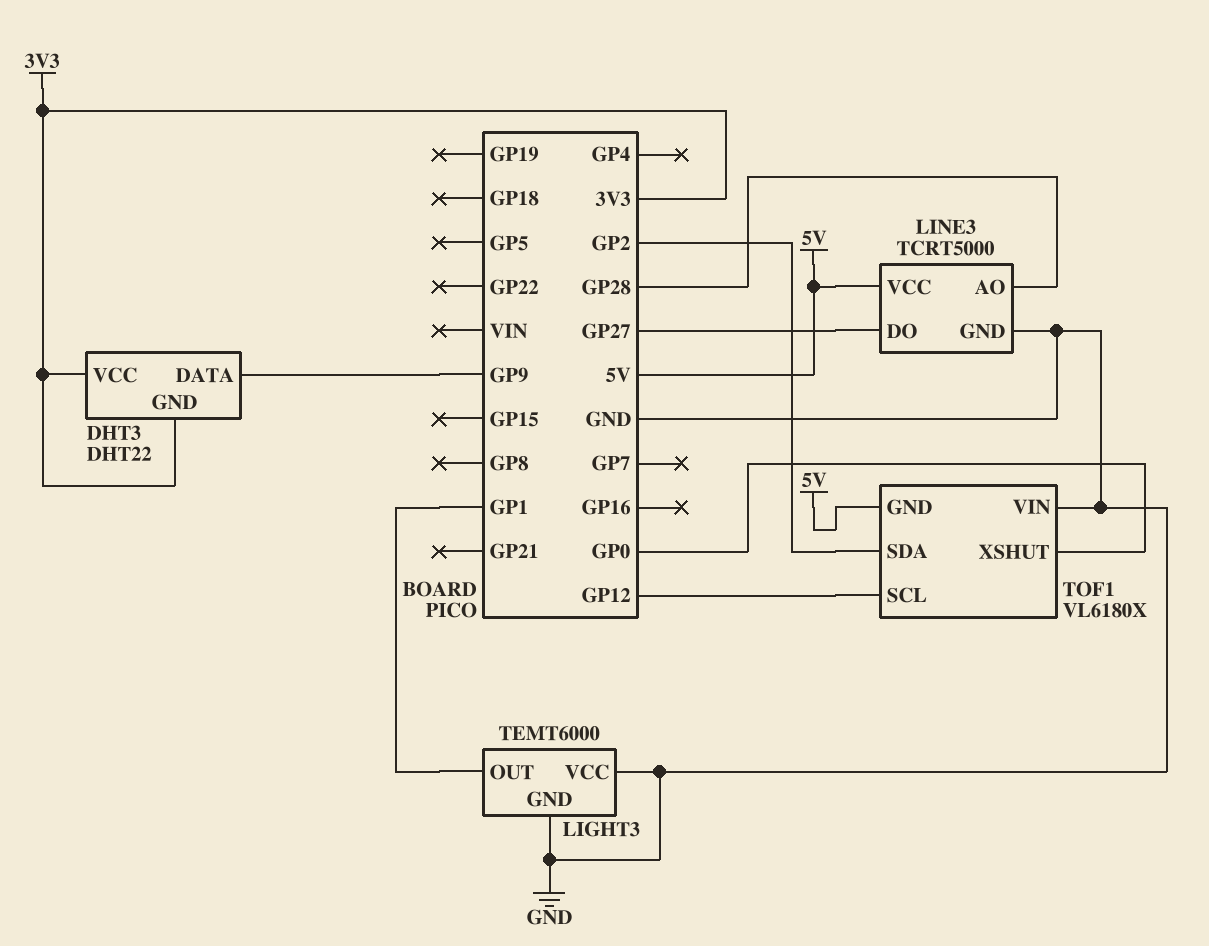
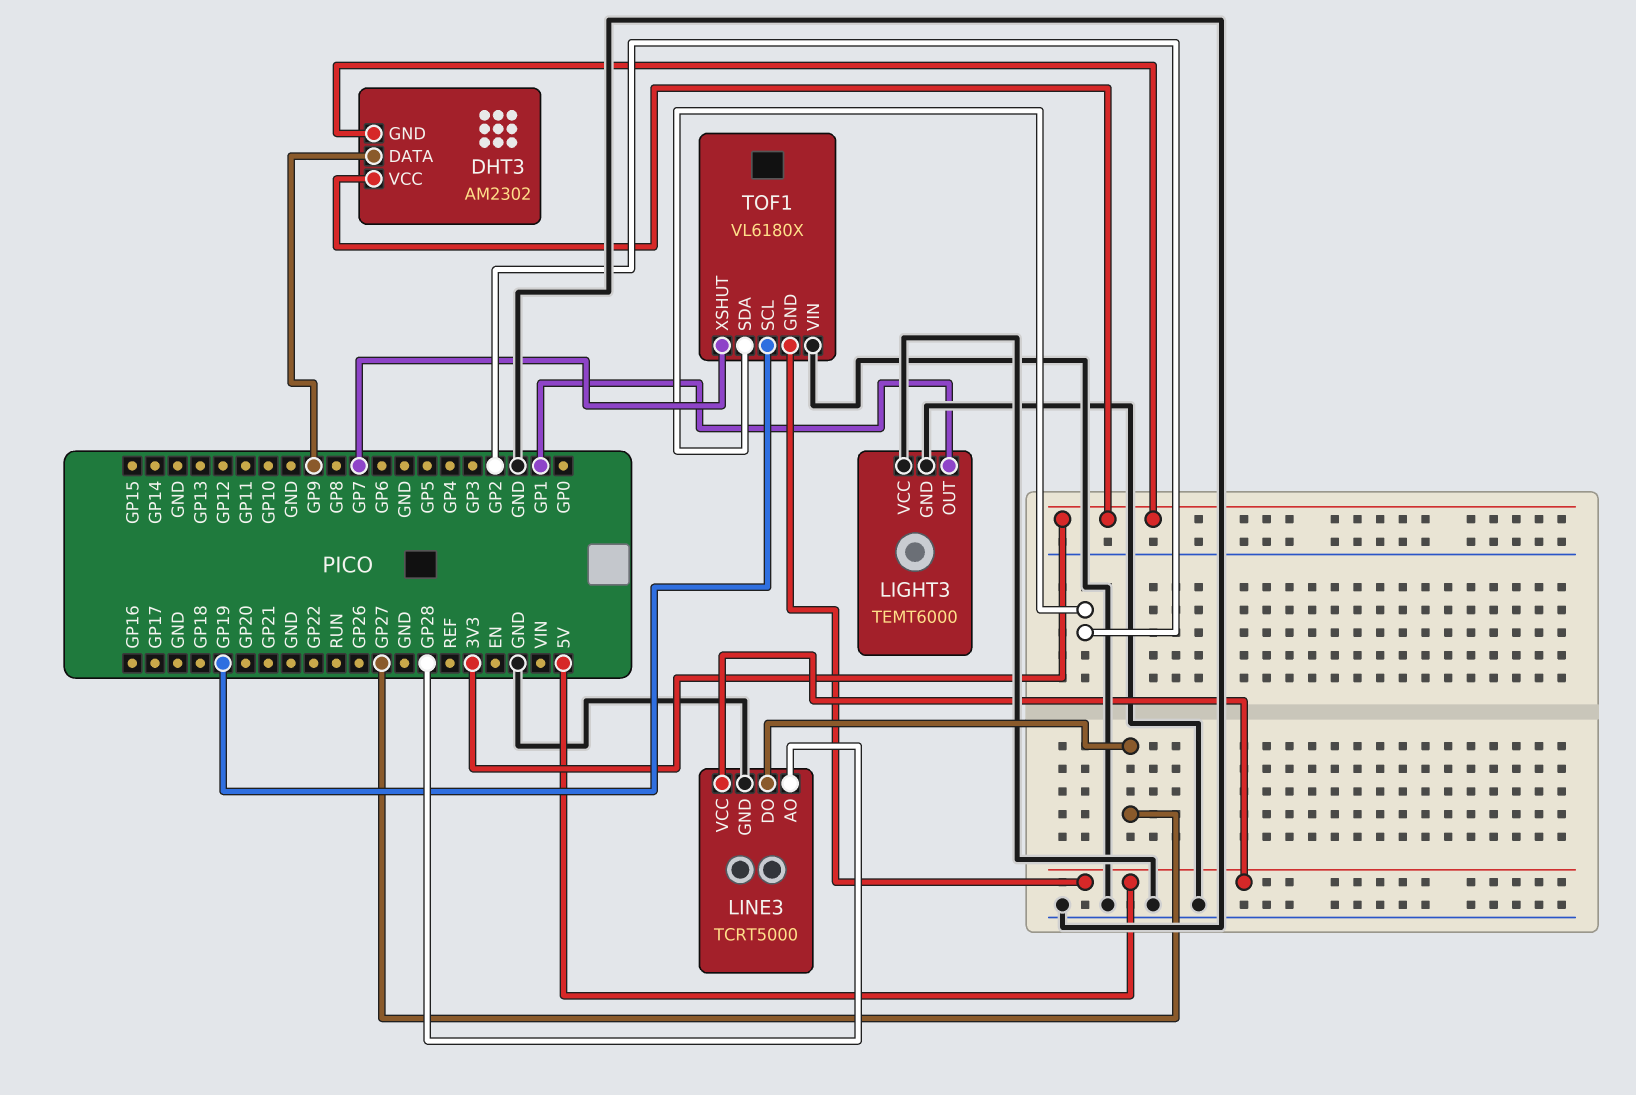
DHT3: DHT22 -> AM2302
TOF1 pin SCL: GP12 -> GP19
TOF1 pin XSHUT: GP0 -> GP7

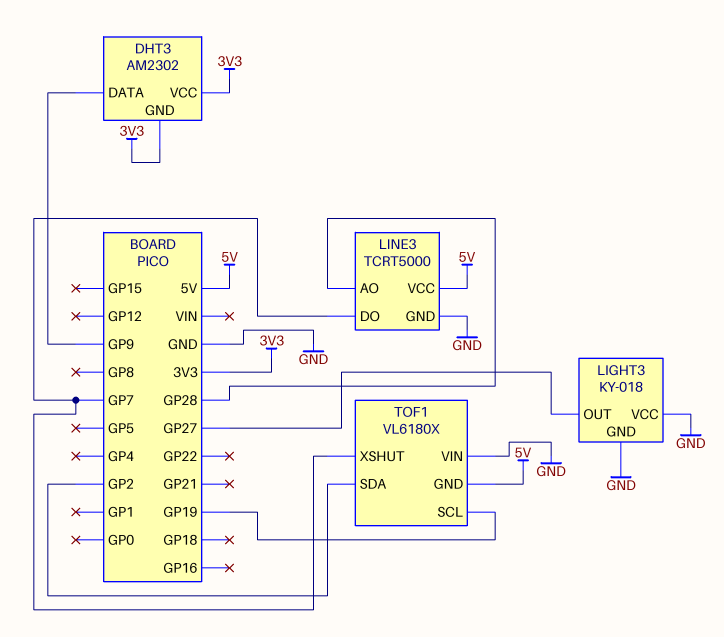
LIGHT3: TEMT6000 -> KY-018
LIGHT3 pin OUT: GP1 -> GP27
LINE3 pin DO: GP27 -> GP7

